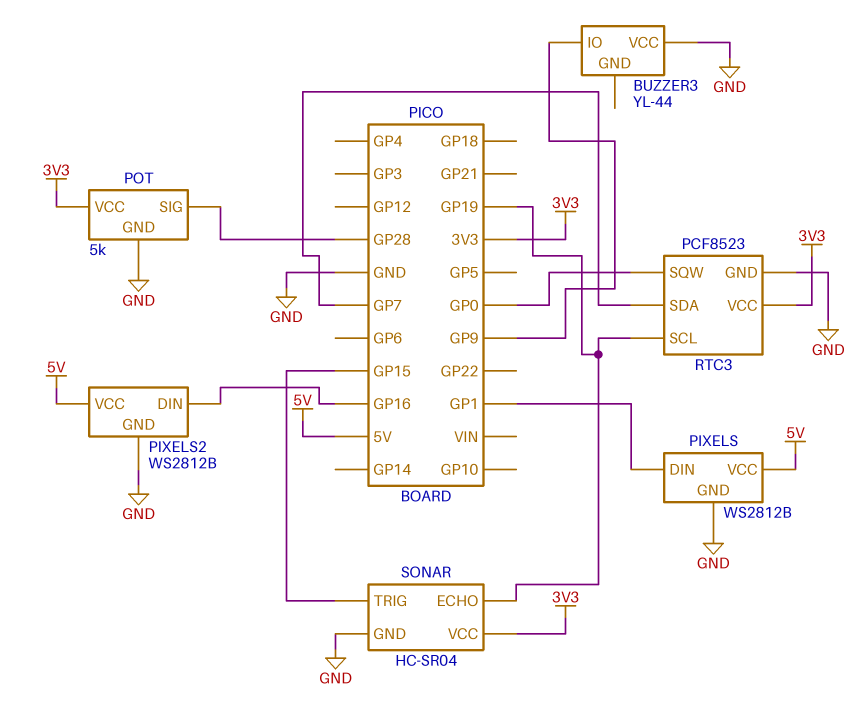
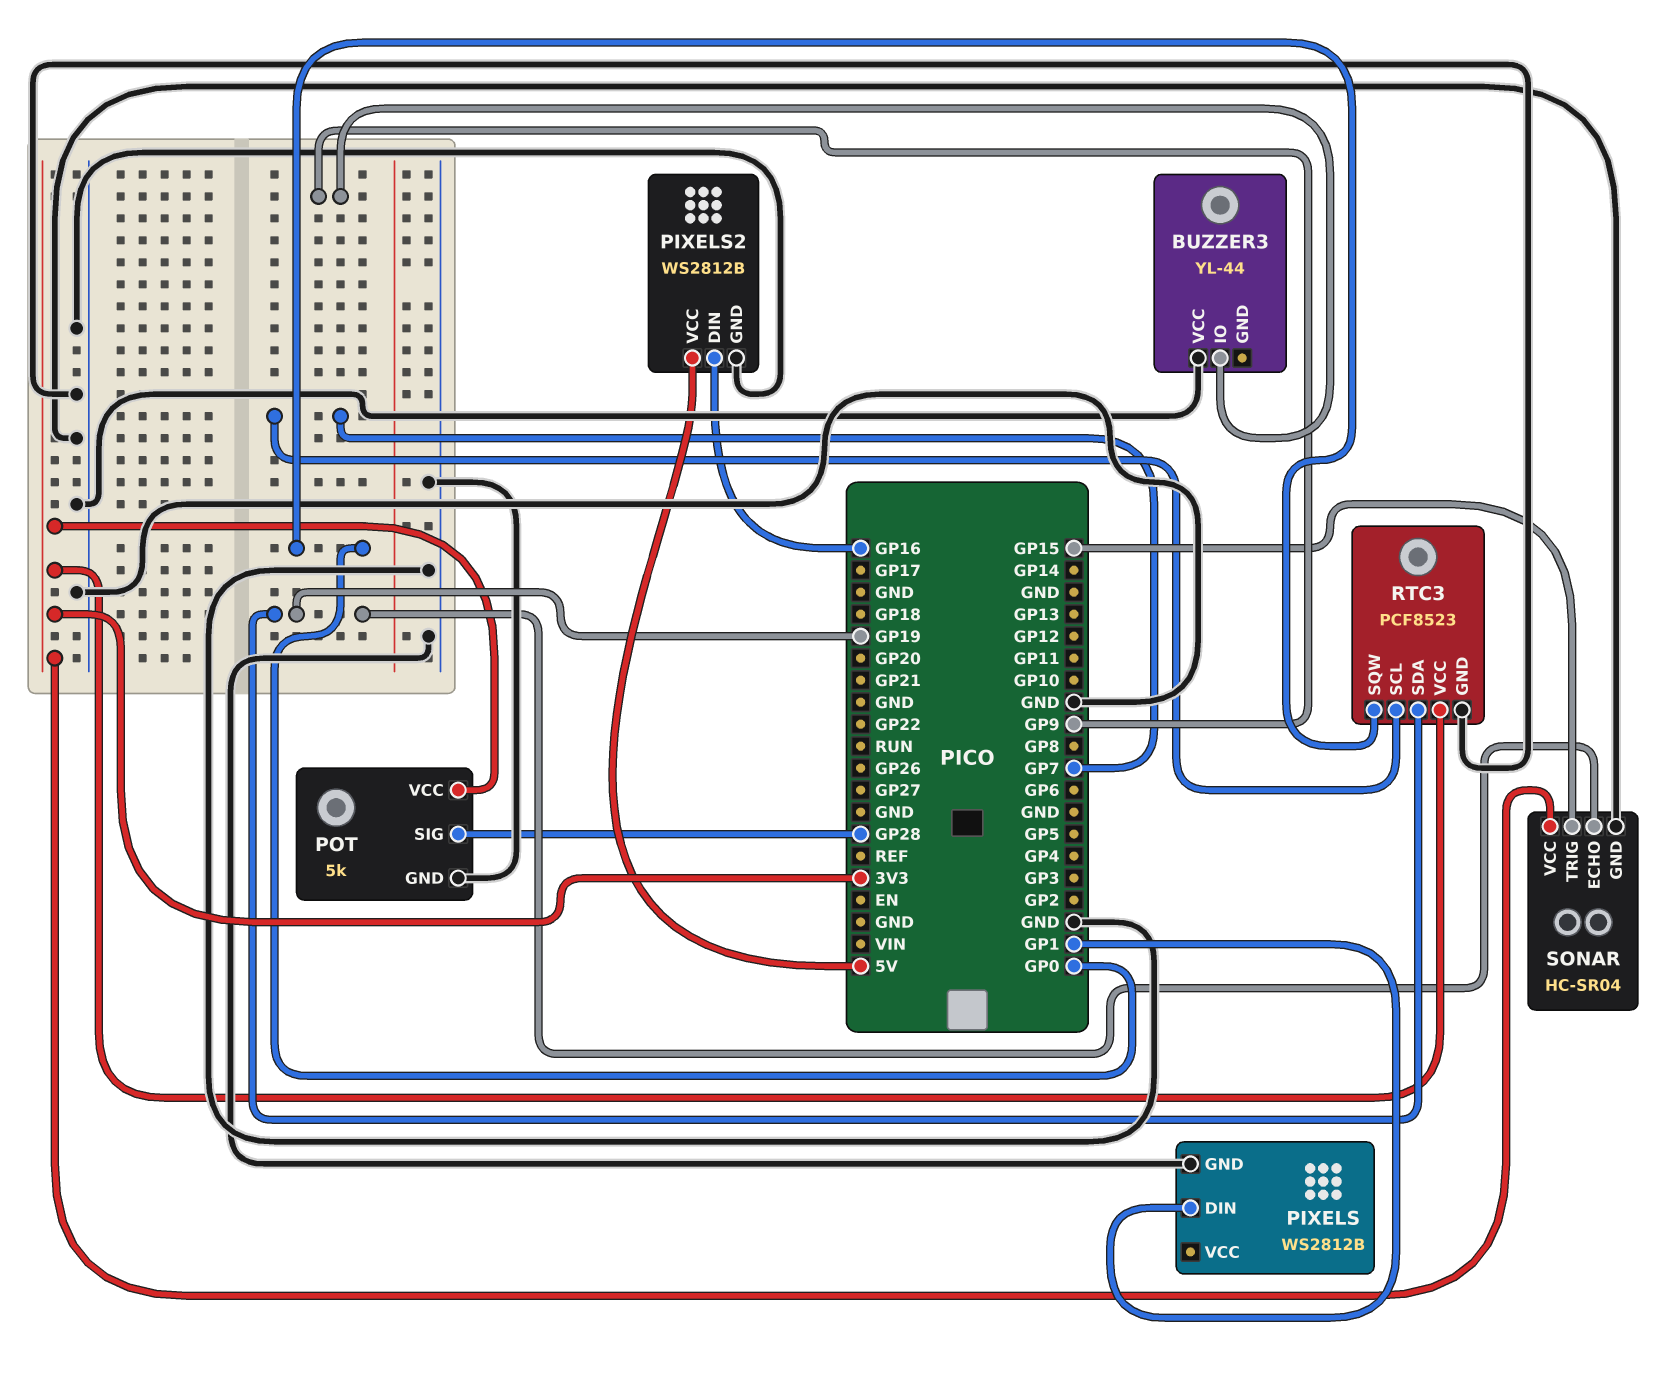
PIXELS pin VCC: 5V -> none
RTC3 pin SCL: GP19 -> GP7
RTC3 pin SDA: GP7 -> GP19

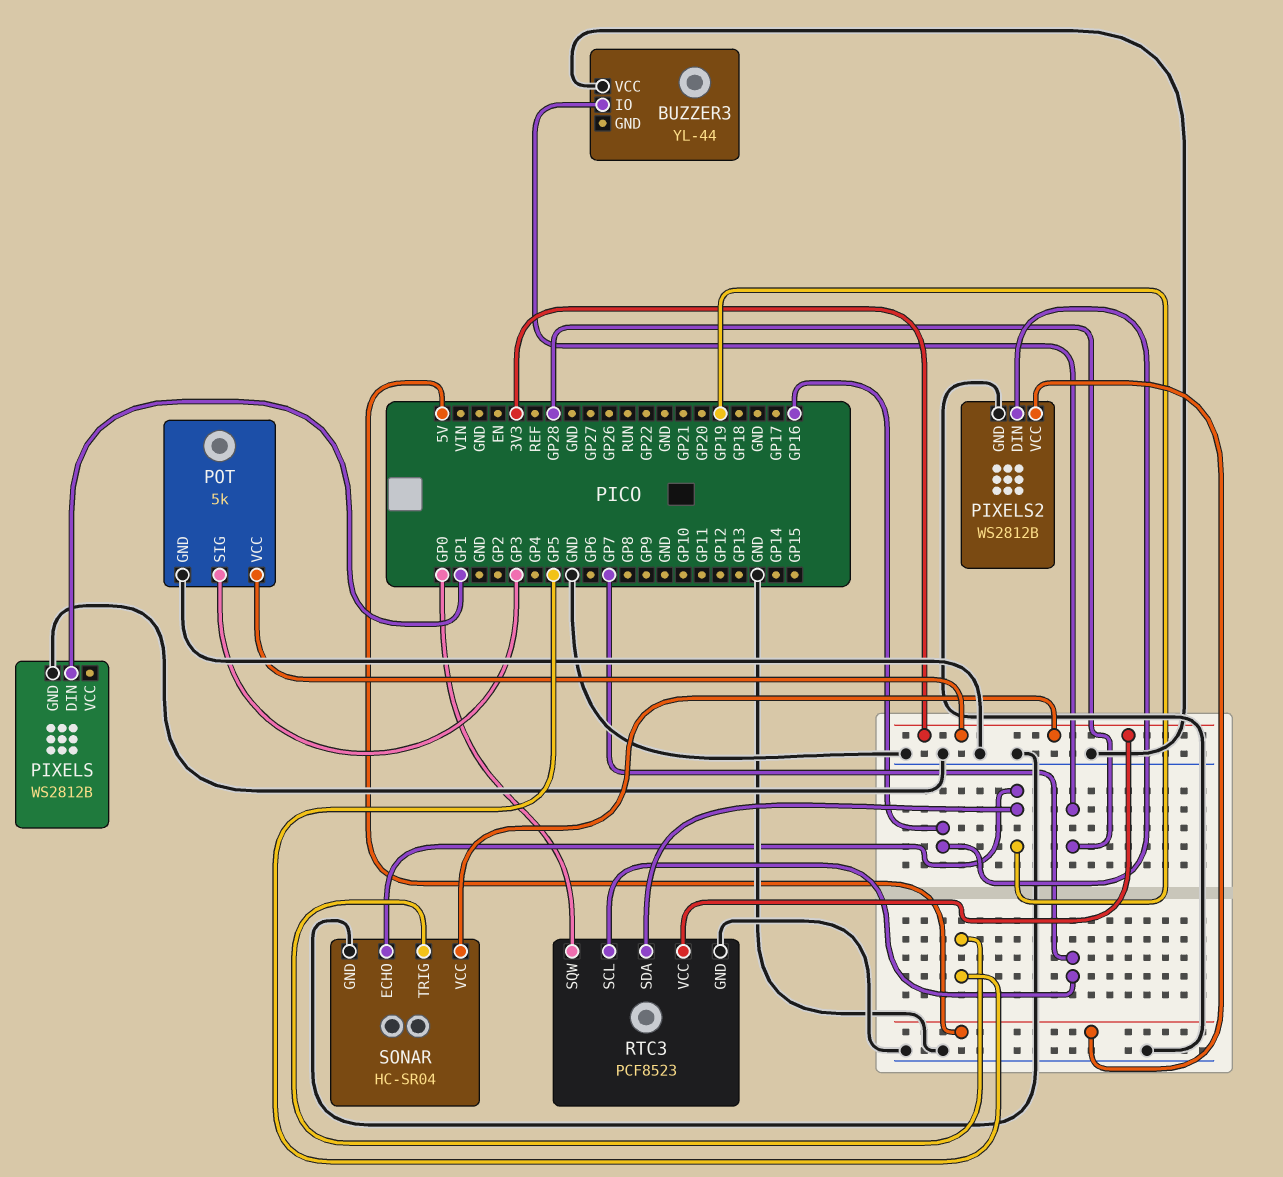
BUZZER3 pin IO: GP9 -> GP28
POT pin SIG: GP28 -> GP3
SONAR pin TRIG: GP15 -> GP5

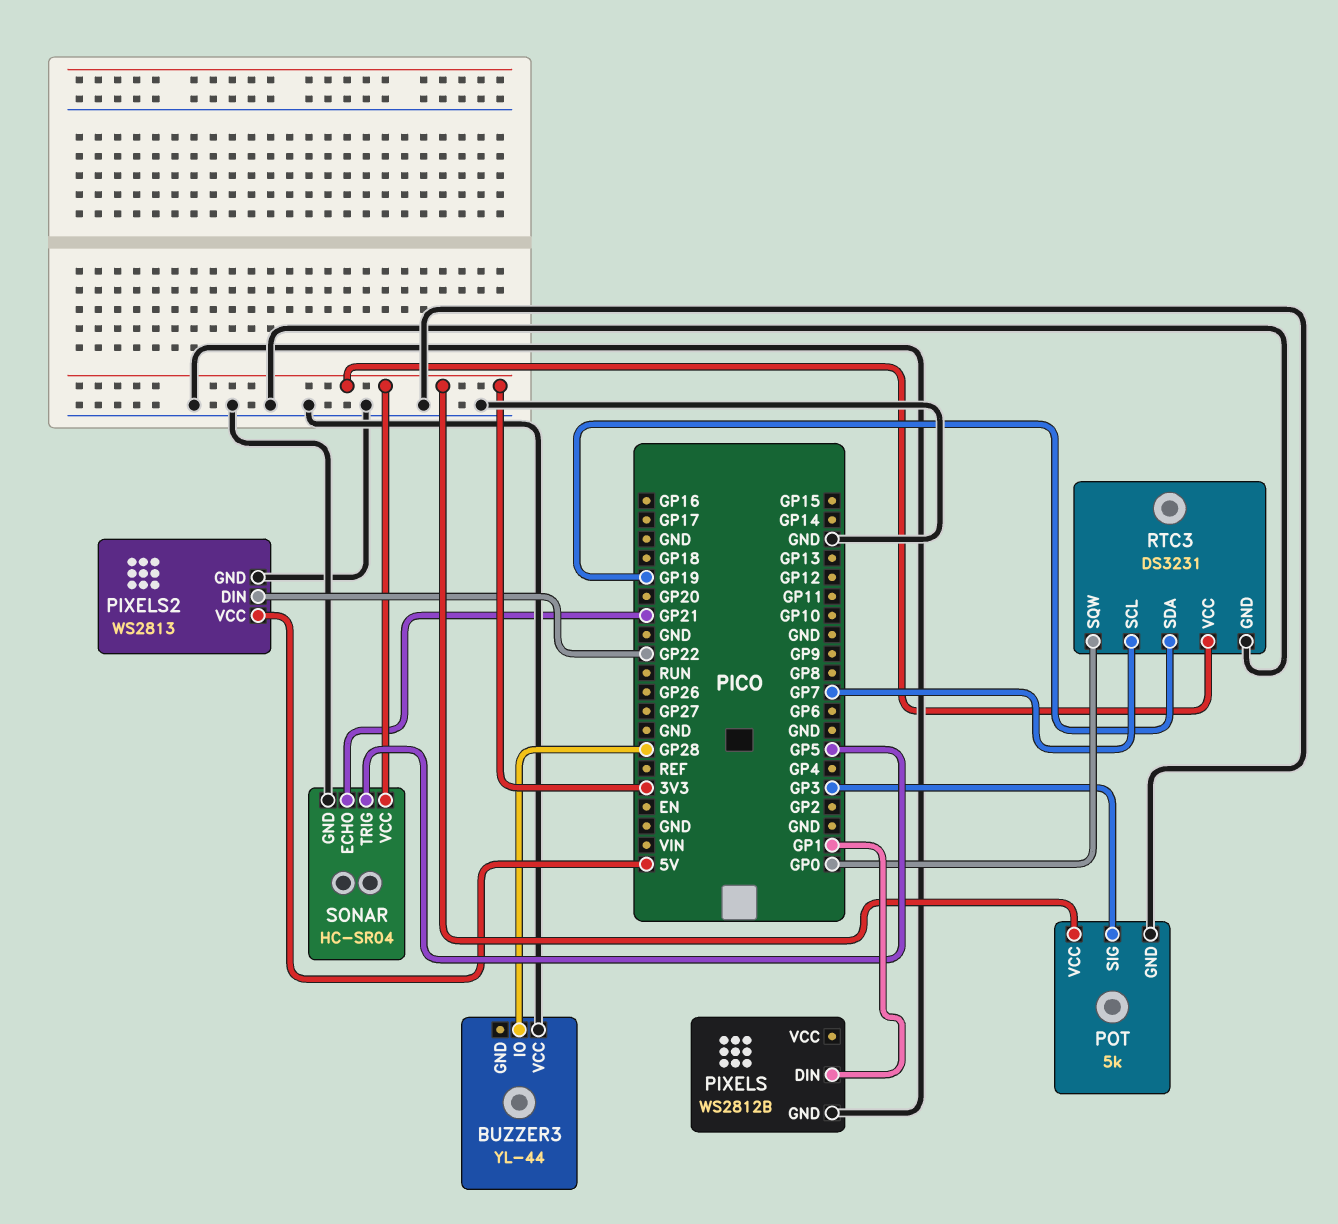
PIXELS2: WS2812B -> WS2813
PIXELS2 pin DIN: GP16 -> GP22
RTC3: PCF8523 -> DS3231
SONAR pin ECHO: GP19 -> GP21

